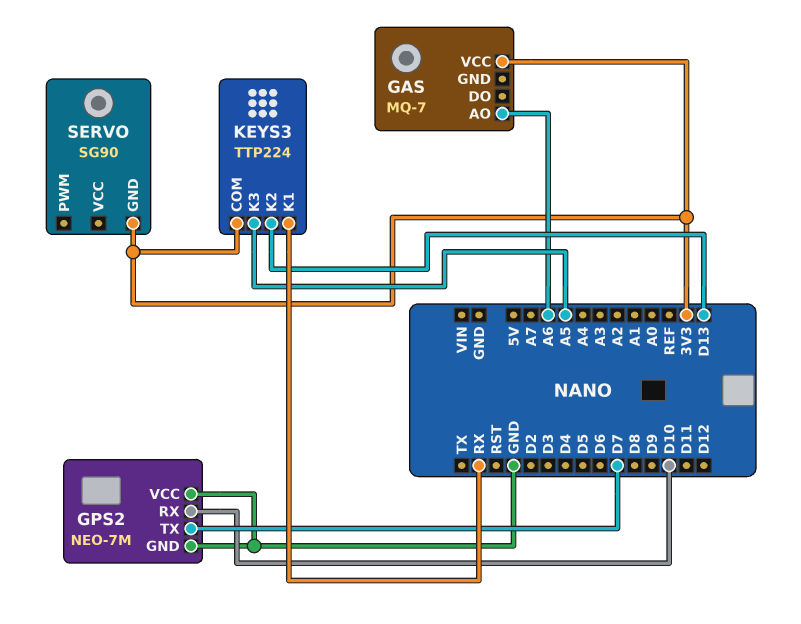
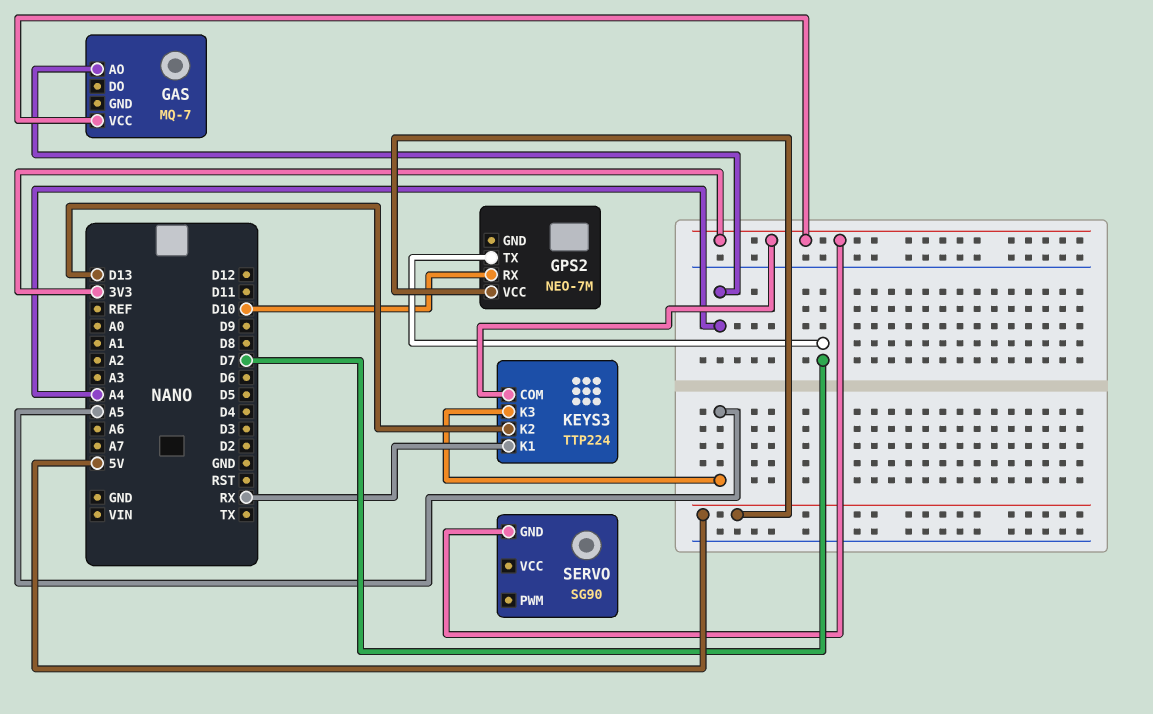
GAS pin AO: A6 -> A4
GPS2 pin GND: GND -> none
GPS2 pin VCC: GND -> 5V

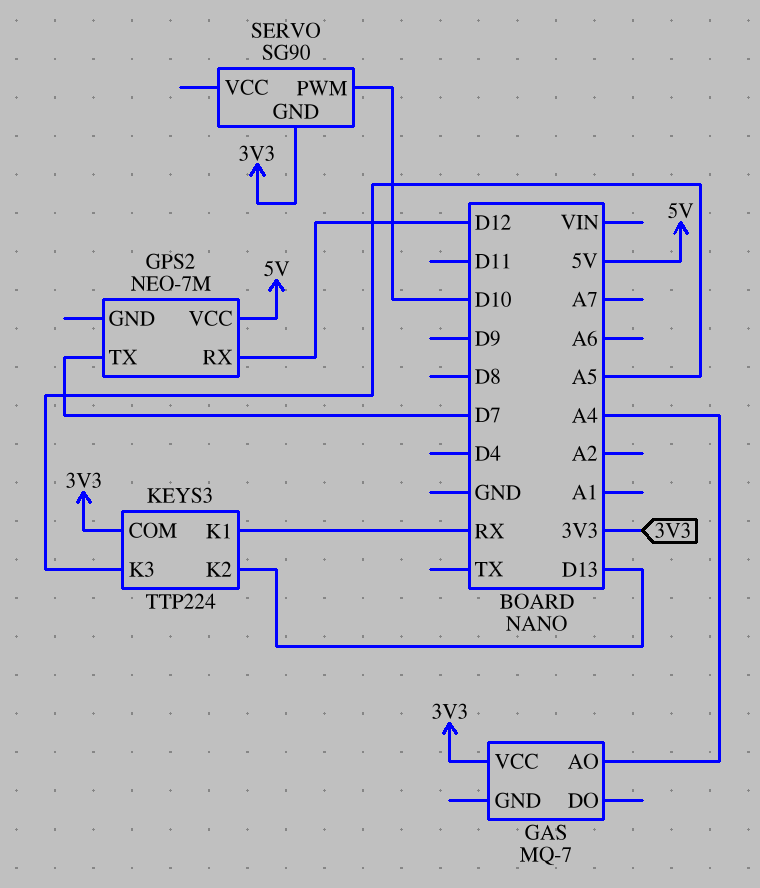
GPS2 pin RX: D10 -> D12
SERVO pin PWM: none -> D10

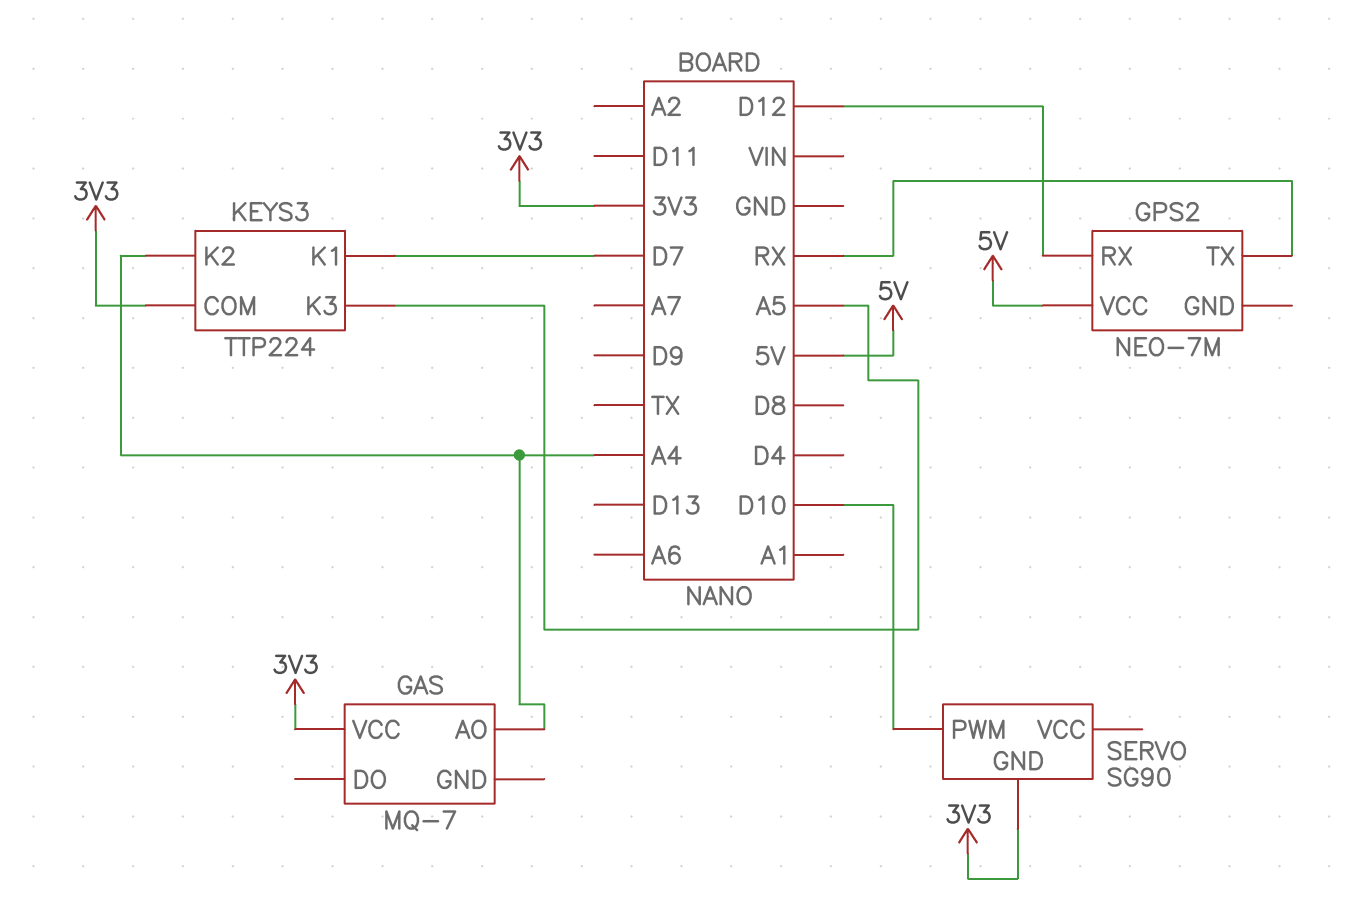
GPS2 pin TX: D7 -> RX
KEYS3 pin K1: RX -> D7
KEYS3 pin K2: D13 -> A4

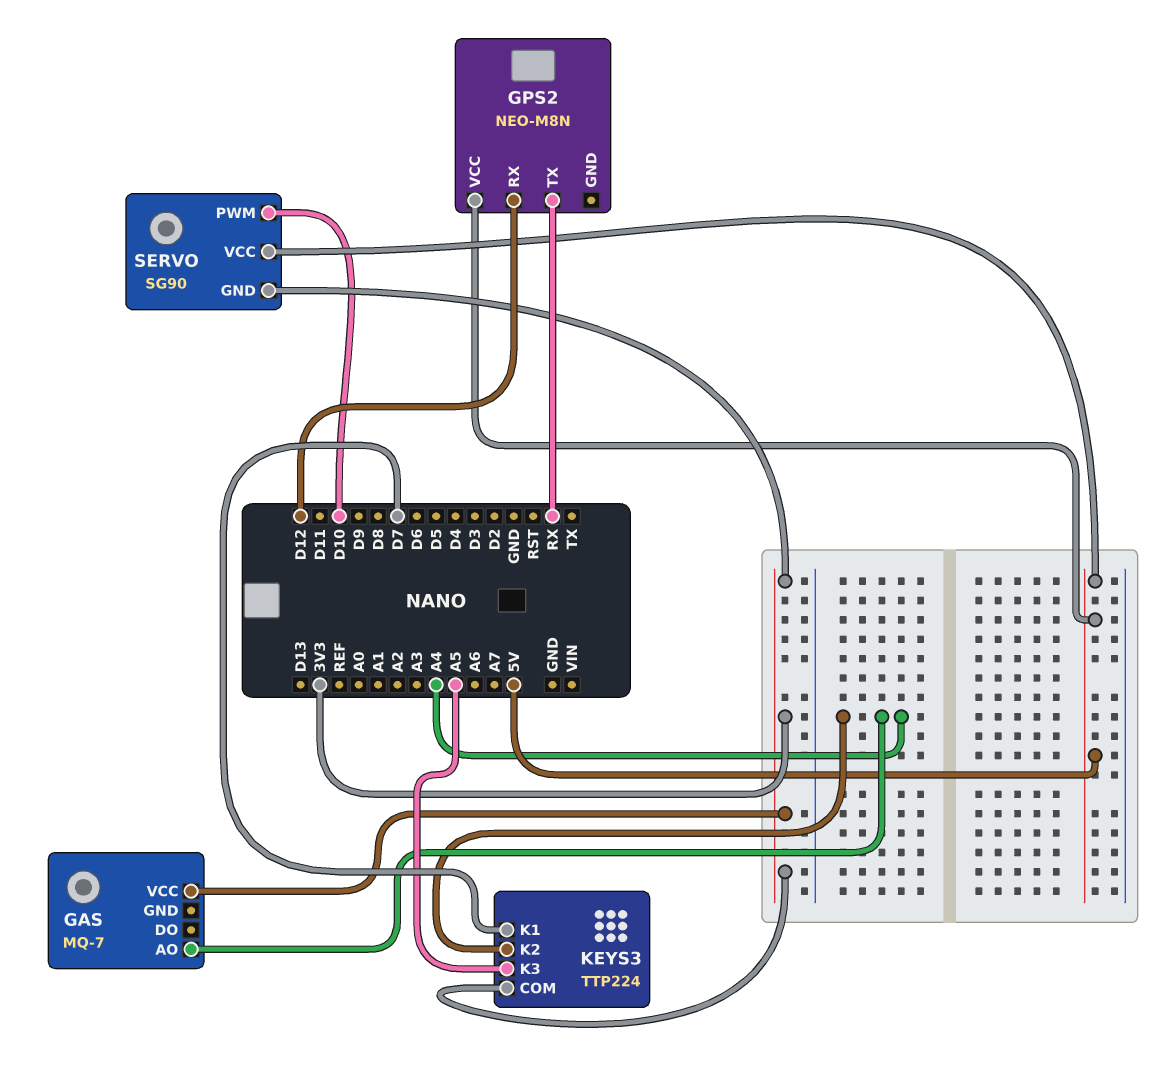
GPS2: NEO-7M -> NEO-M8N
SERVO pin VCC: none -> 5V

